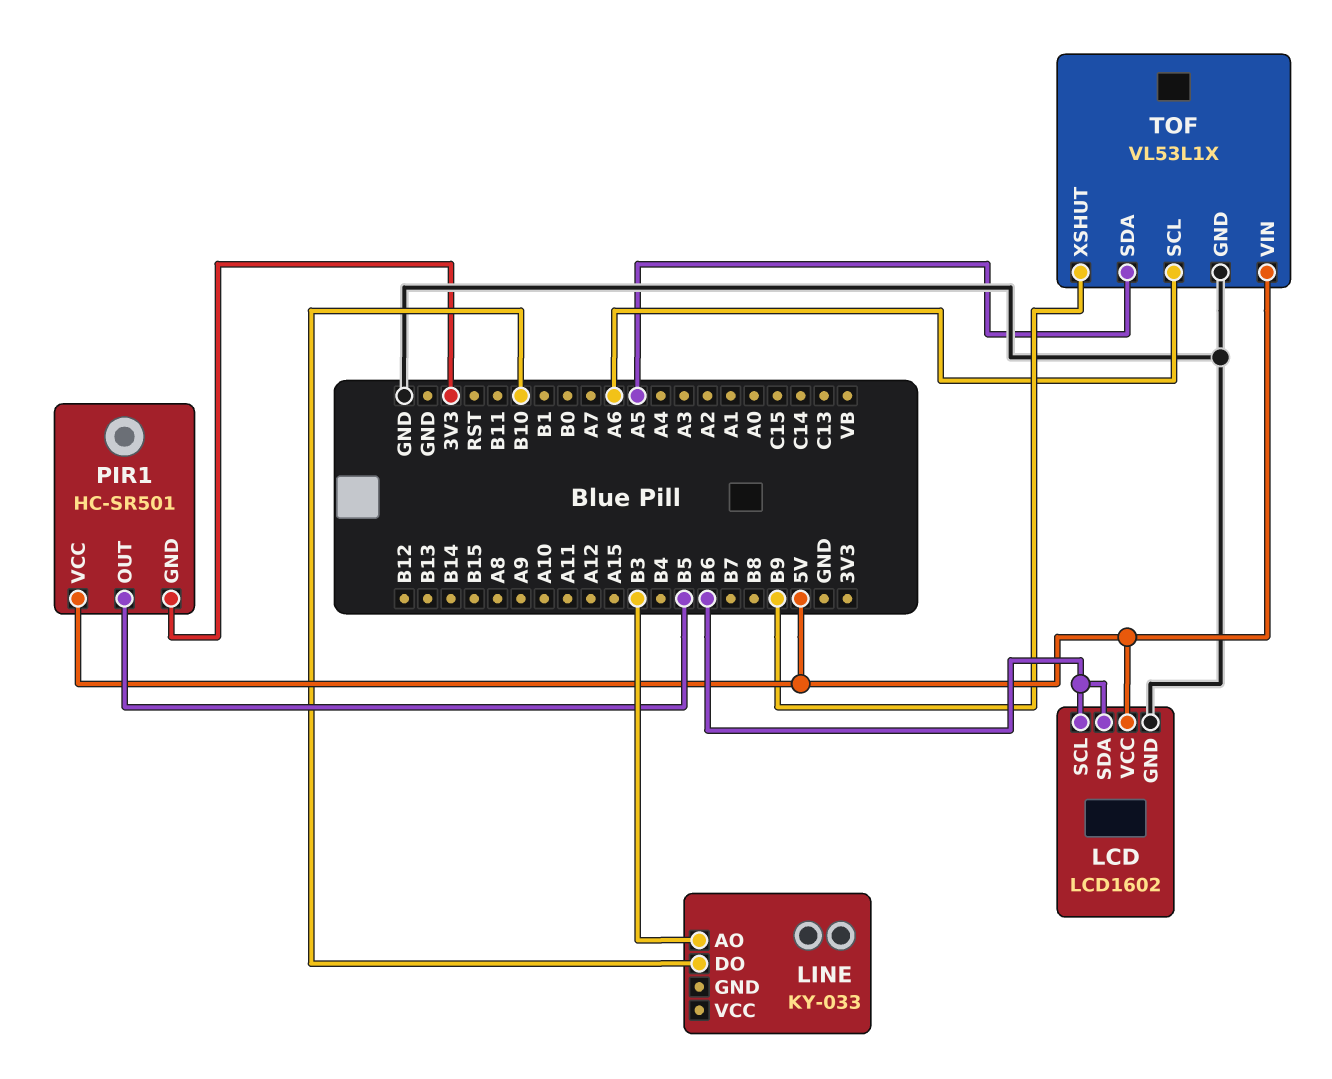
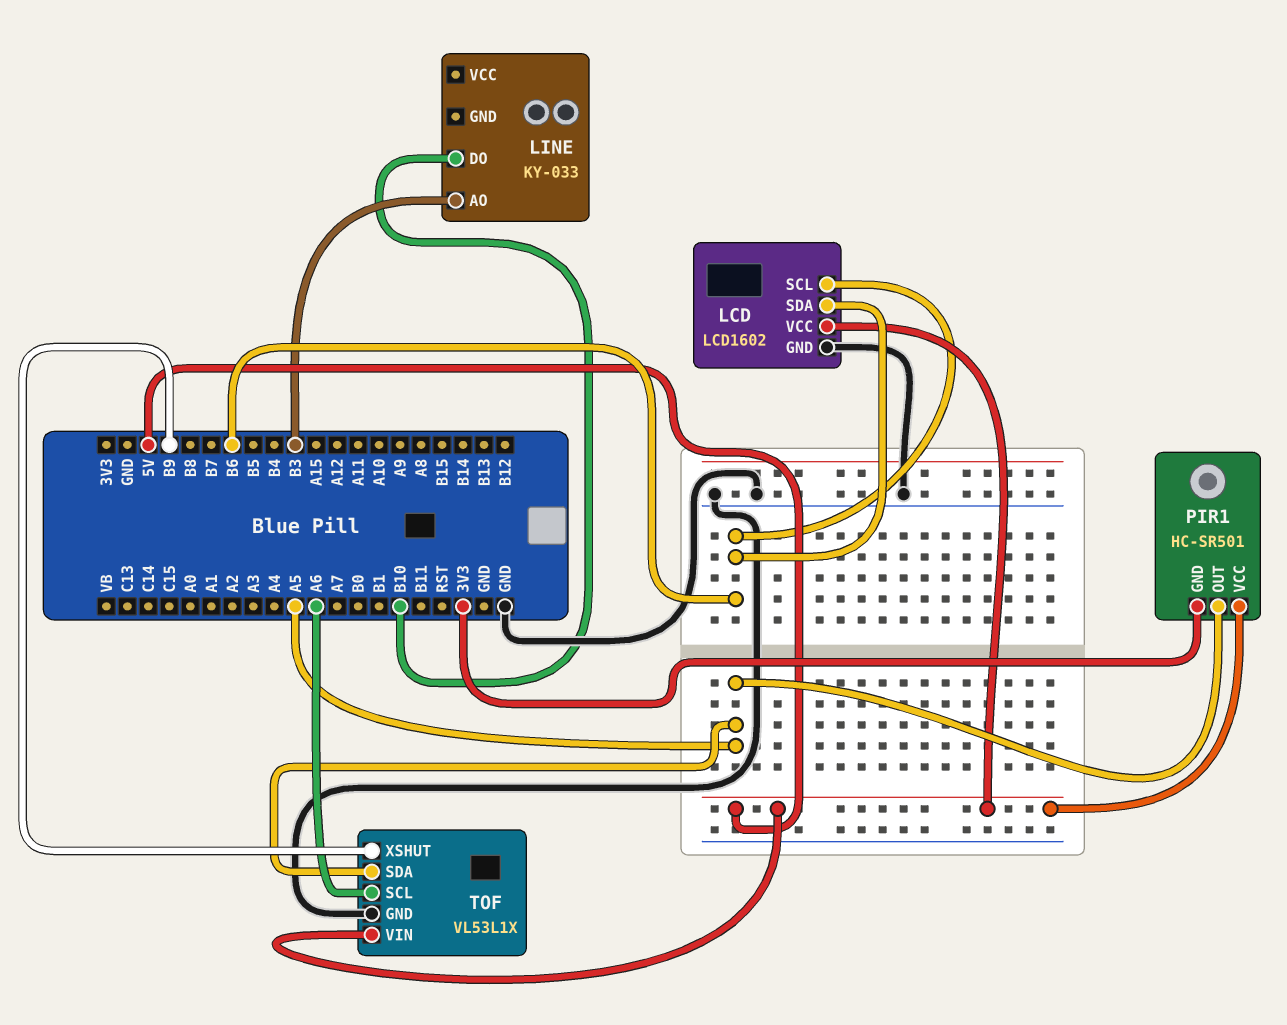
PIR1 pin OUT: B5 -> A5

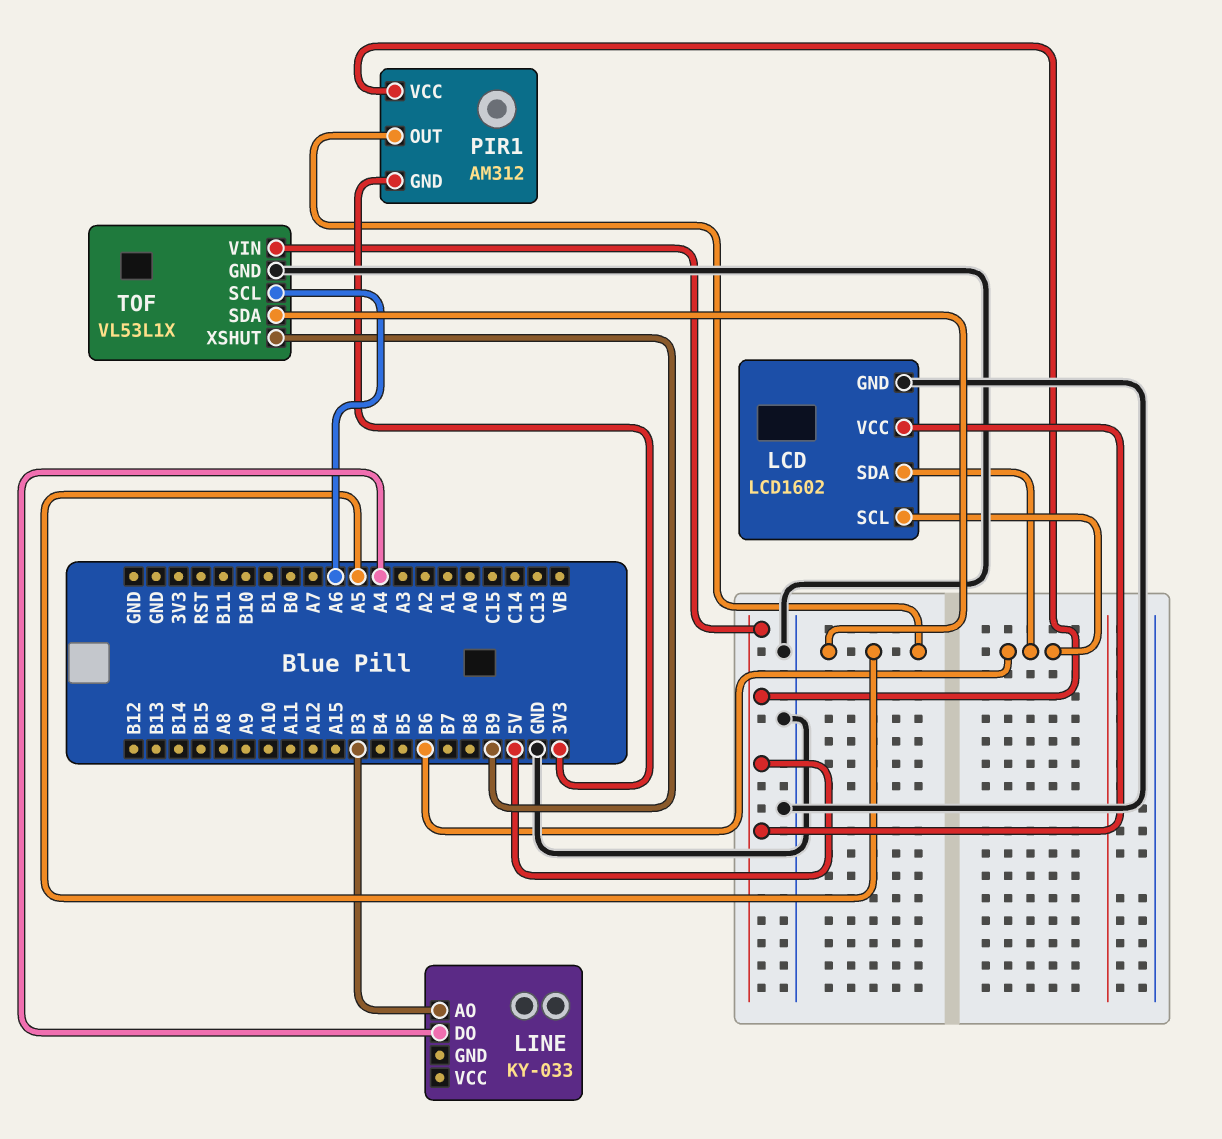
LINE pin DO: B10 -> A4
PIR1: HC-SR501 -> AM312

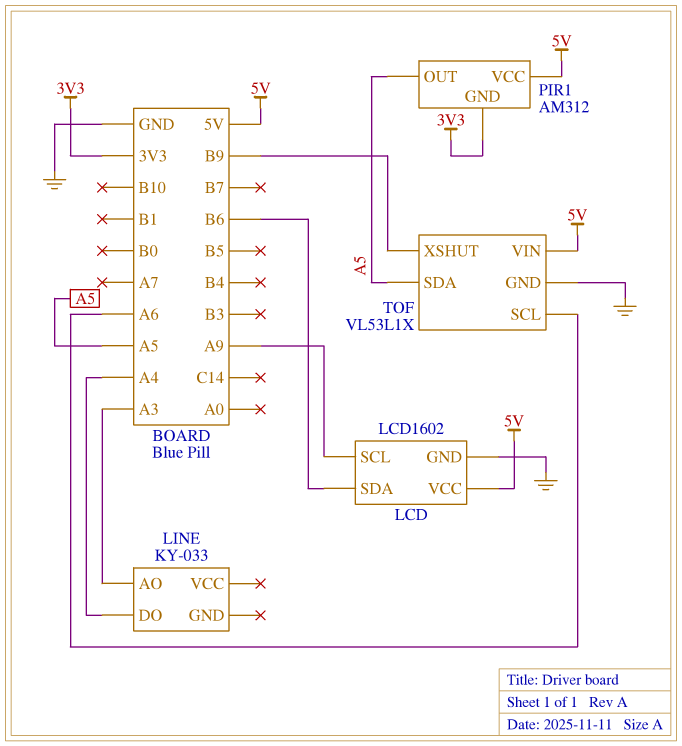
LCD pin SCL: B6 -> A9
LINE pin AO: B3 -> A3

